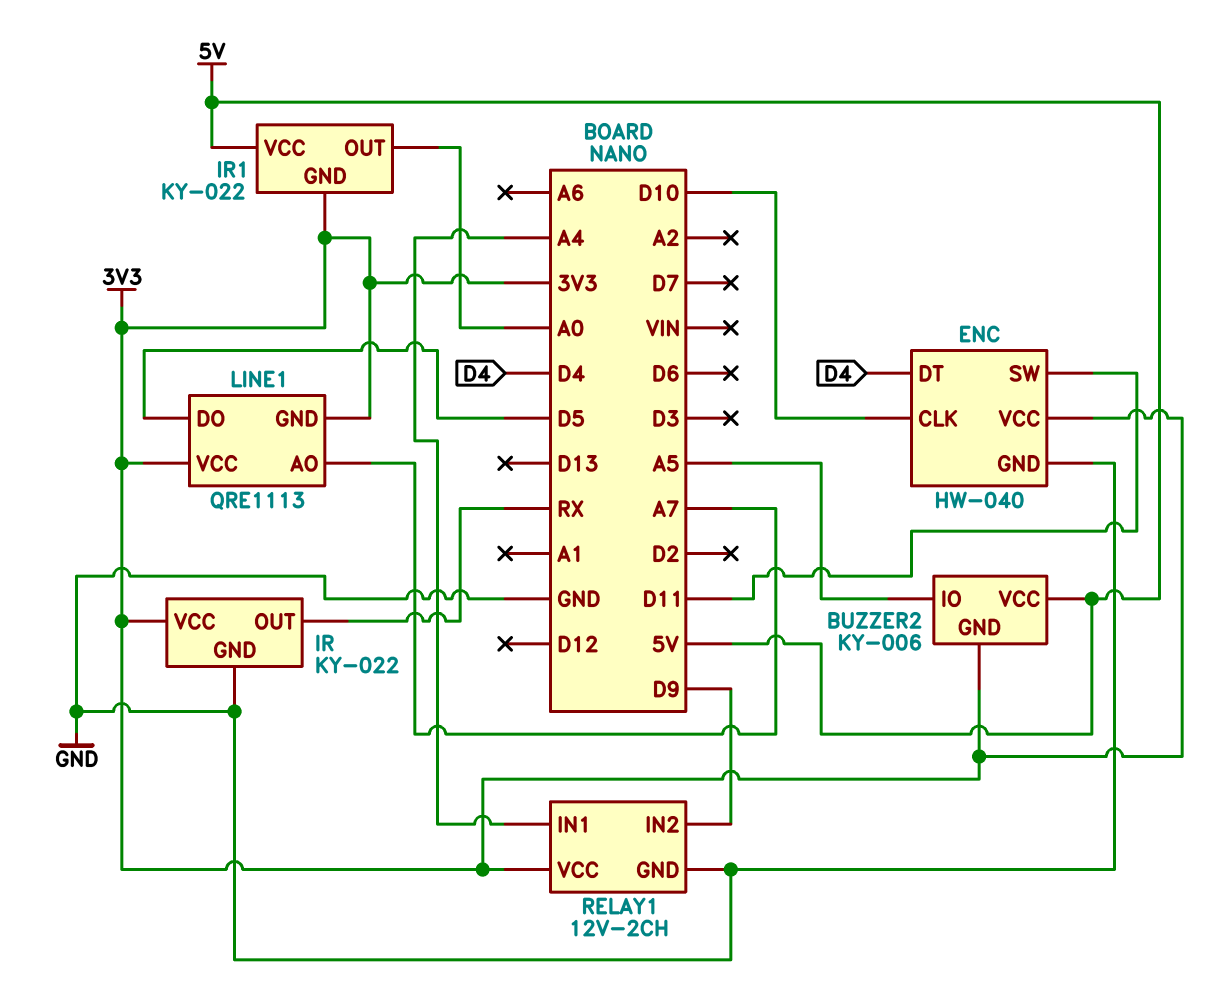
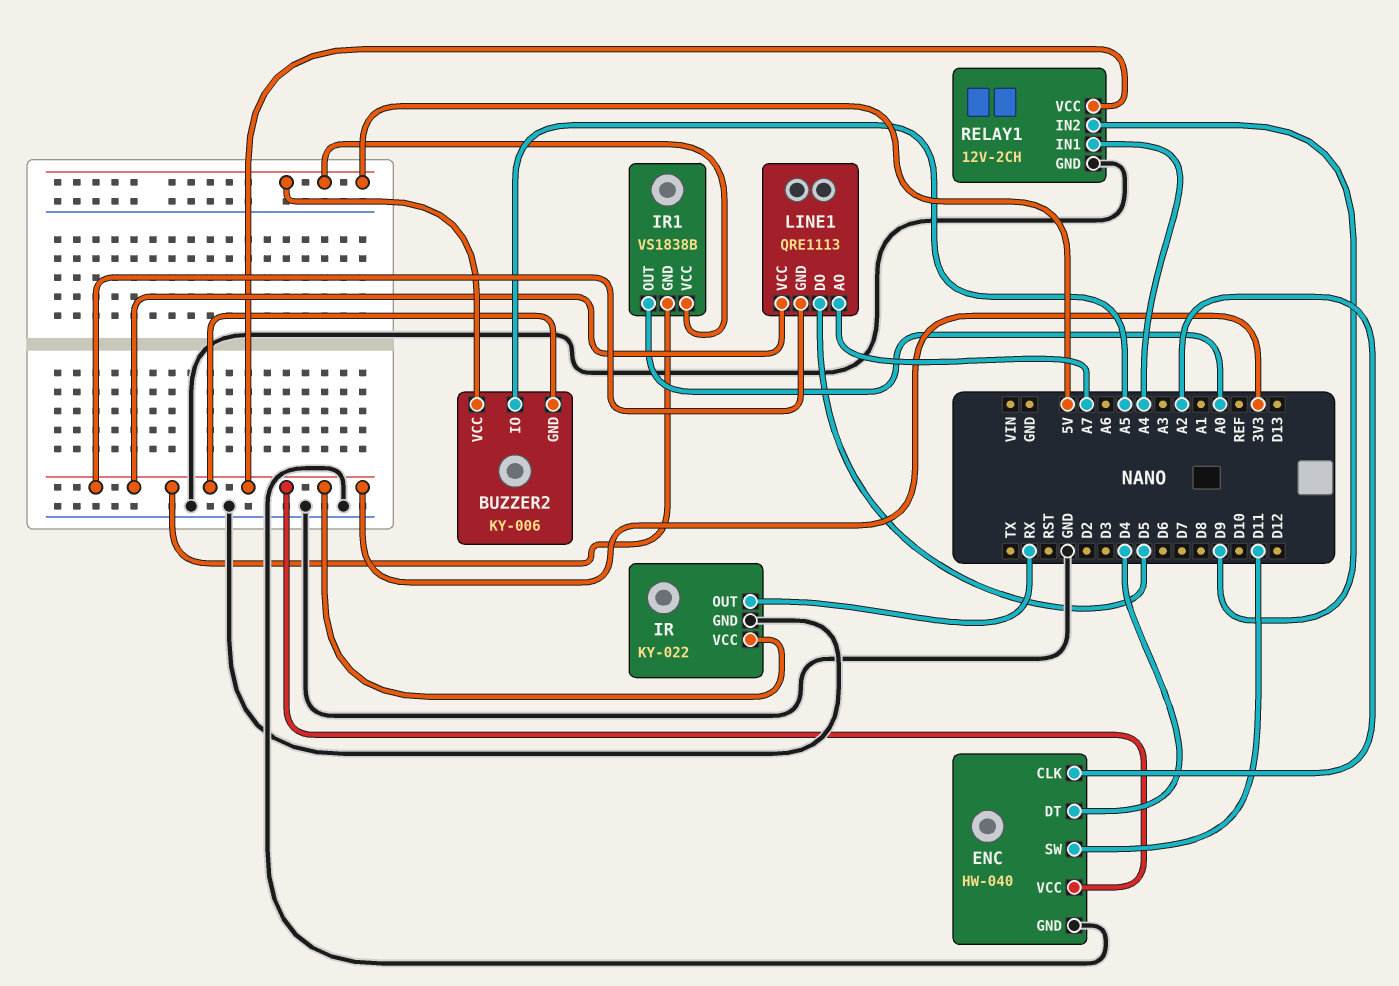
ENC pin CLK: D10 -> A2
IR1: KY-022 -> VS1838B

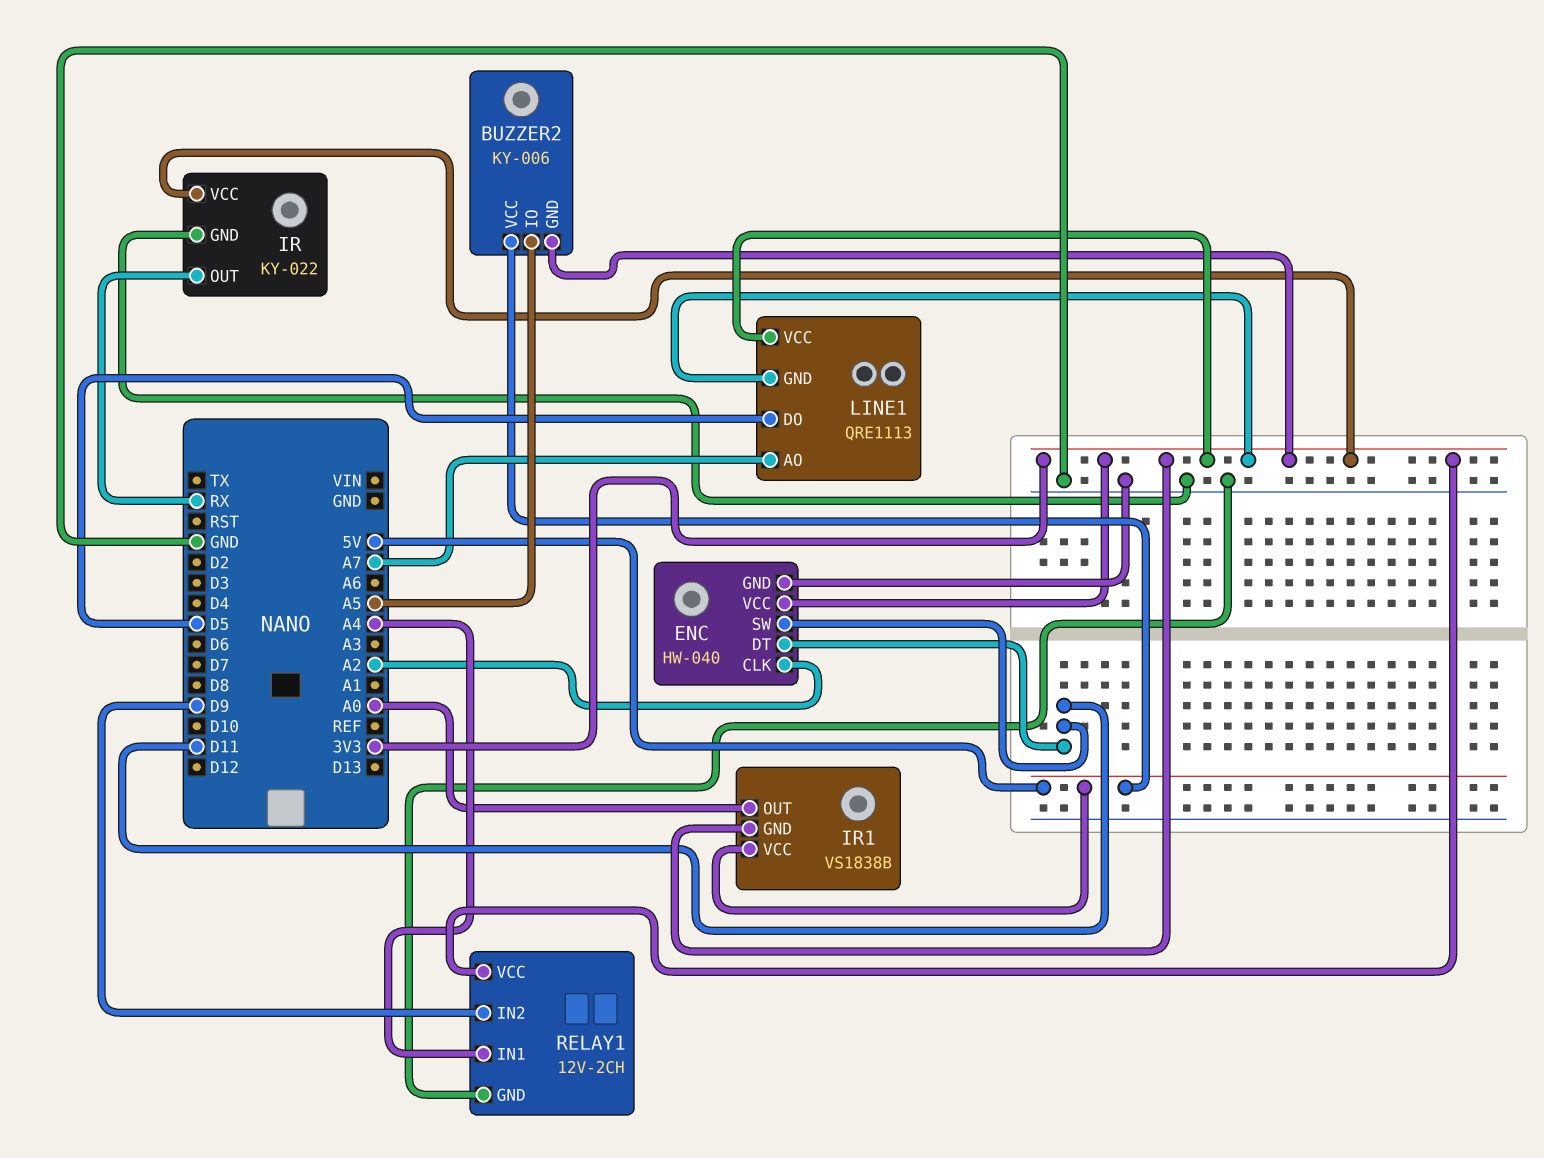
ENC pin DT: D4 -> D11

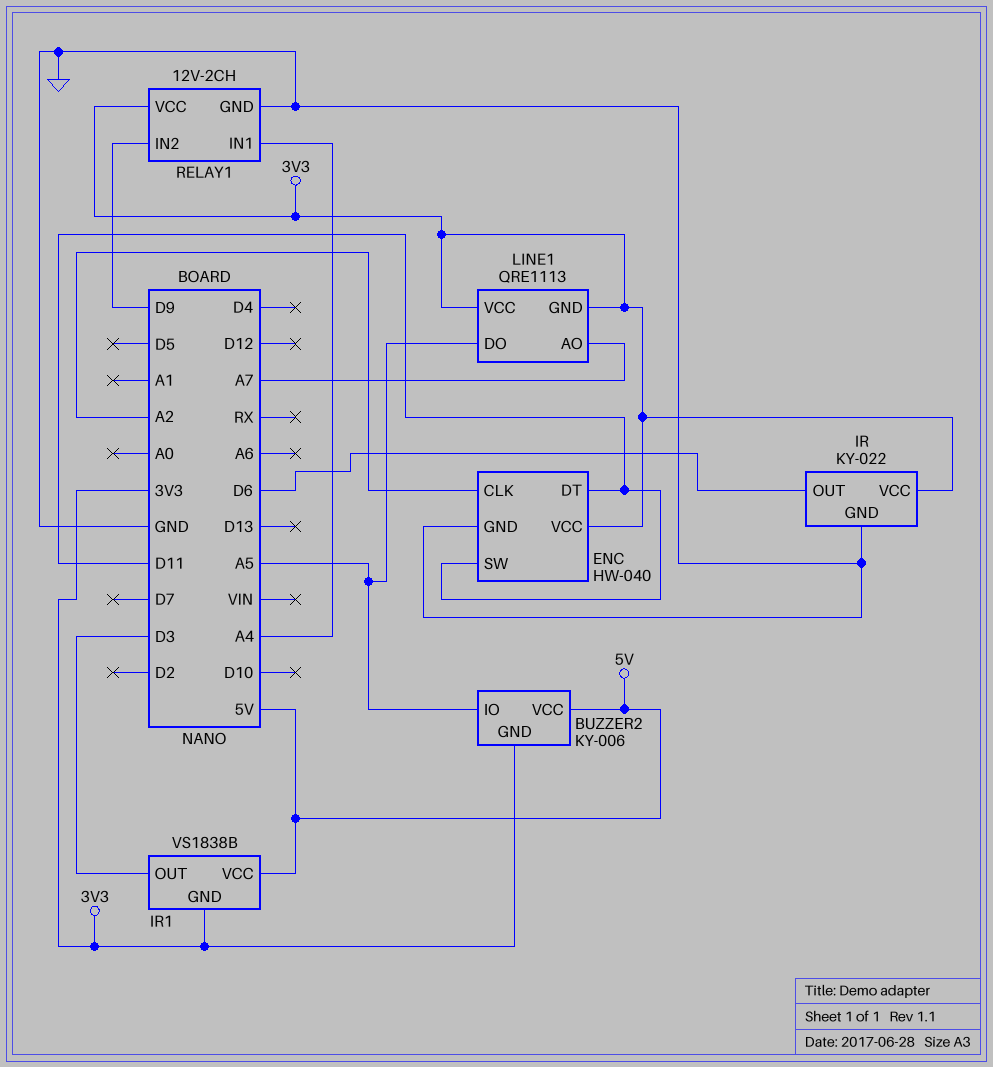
IR pin OUT: RX -> D6
IR1 pin OUT: A0 -> D3
LINE1 pin DO: D5 -> A5

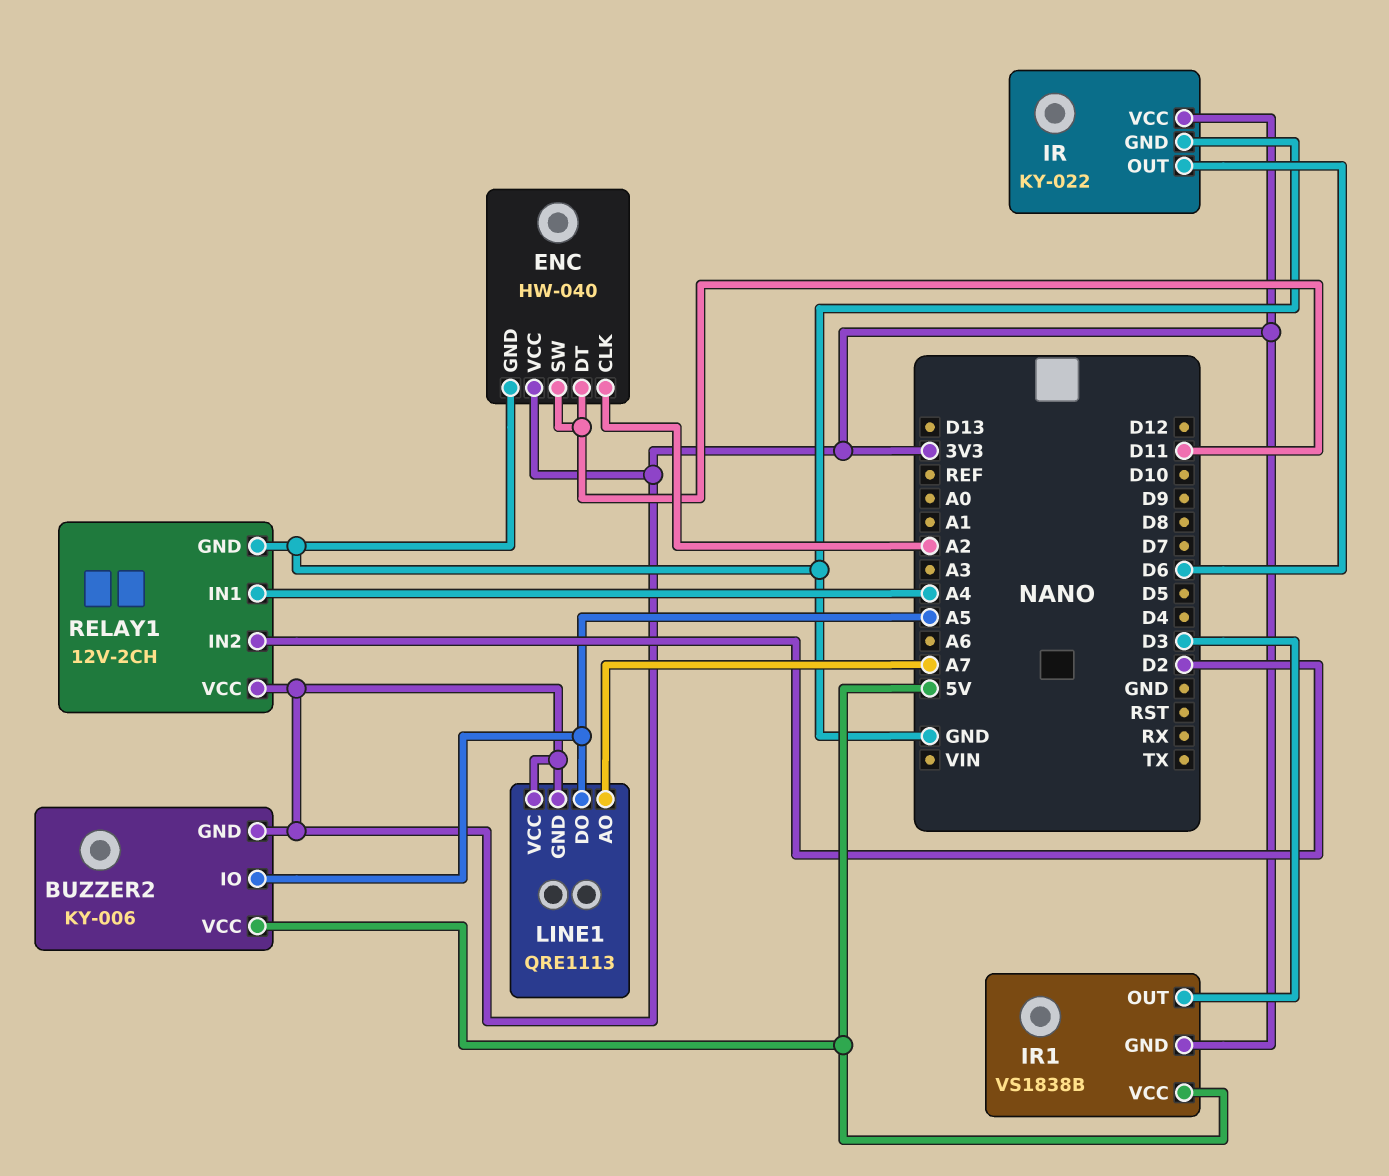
RELAY1 pin IN2: D9 -> D2

